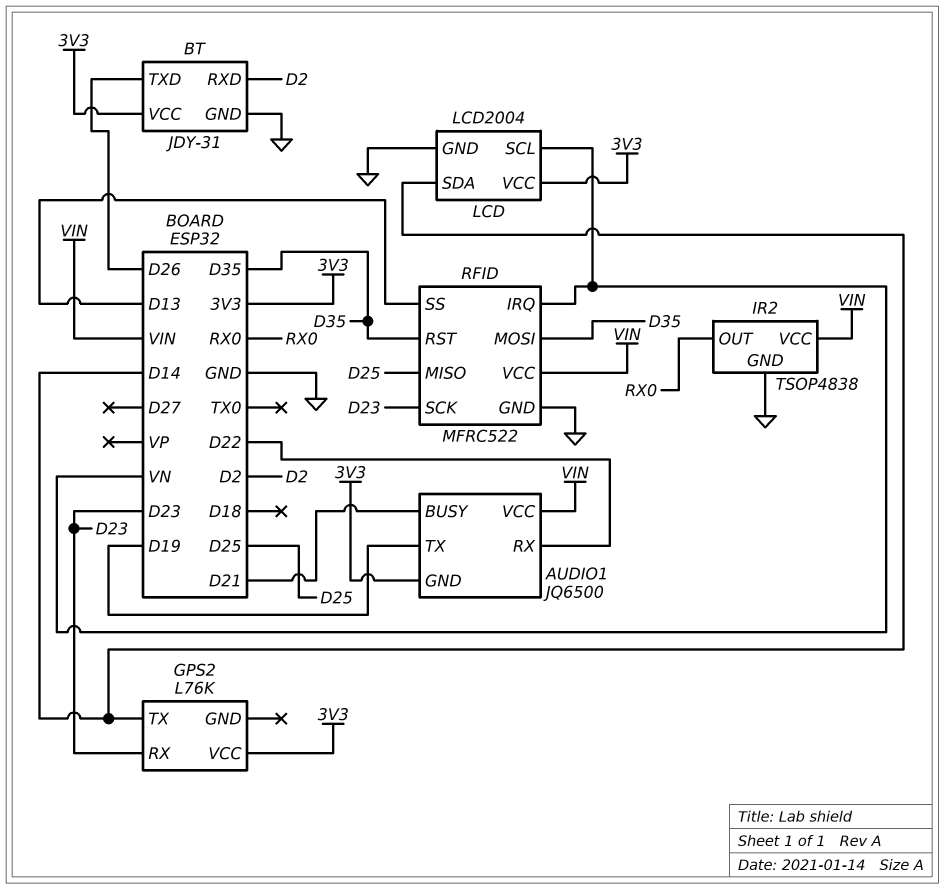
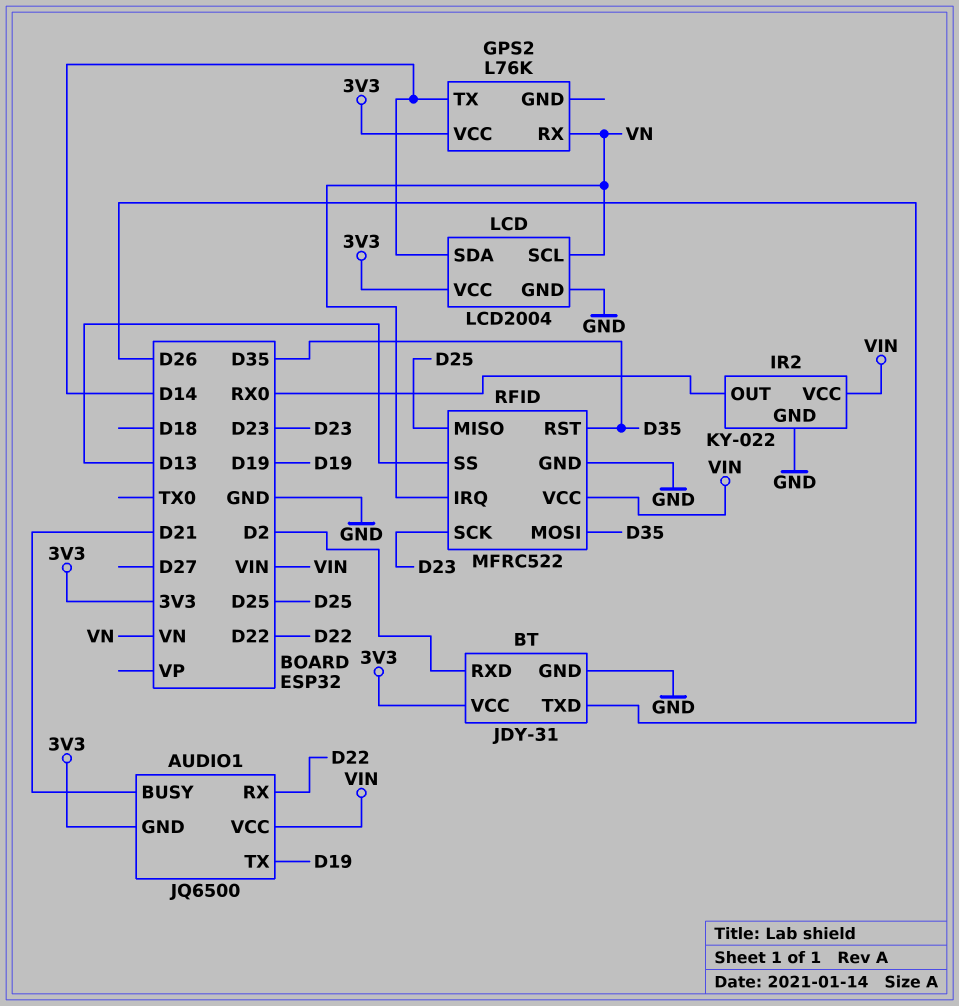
GPS2 pin RX: D23 -> VN
IR2: TSOP4838 -> KY-022

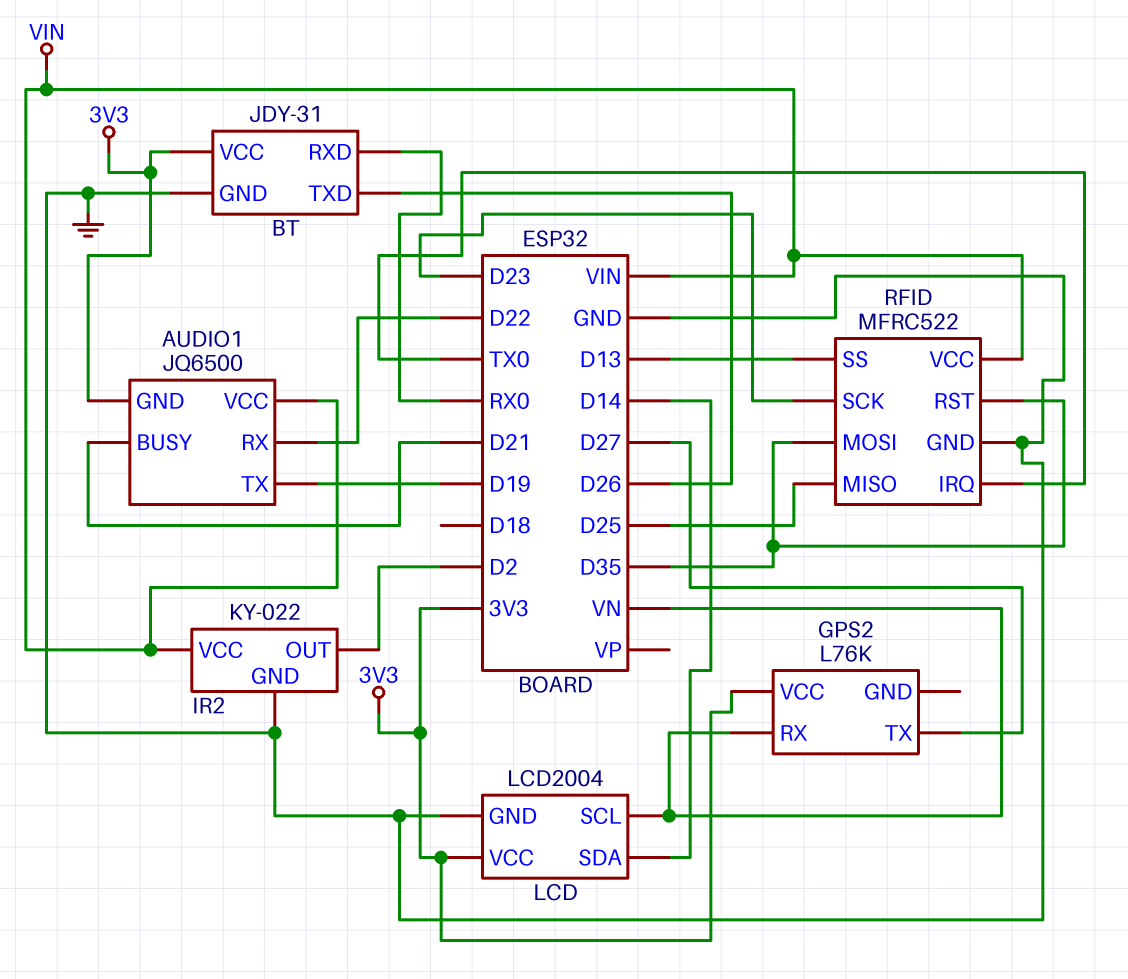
BT pin RXD: D2 -> RX0
GPS2 pin TX: D14 -> D27
IR2 pin OUT: RX0 -> D2
RFID pin IRQ: VN -> TX0

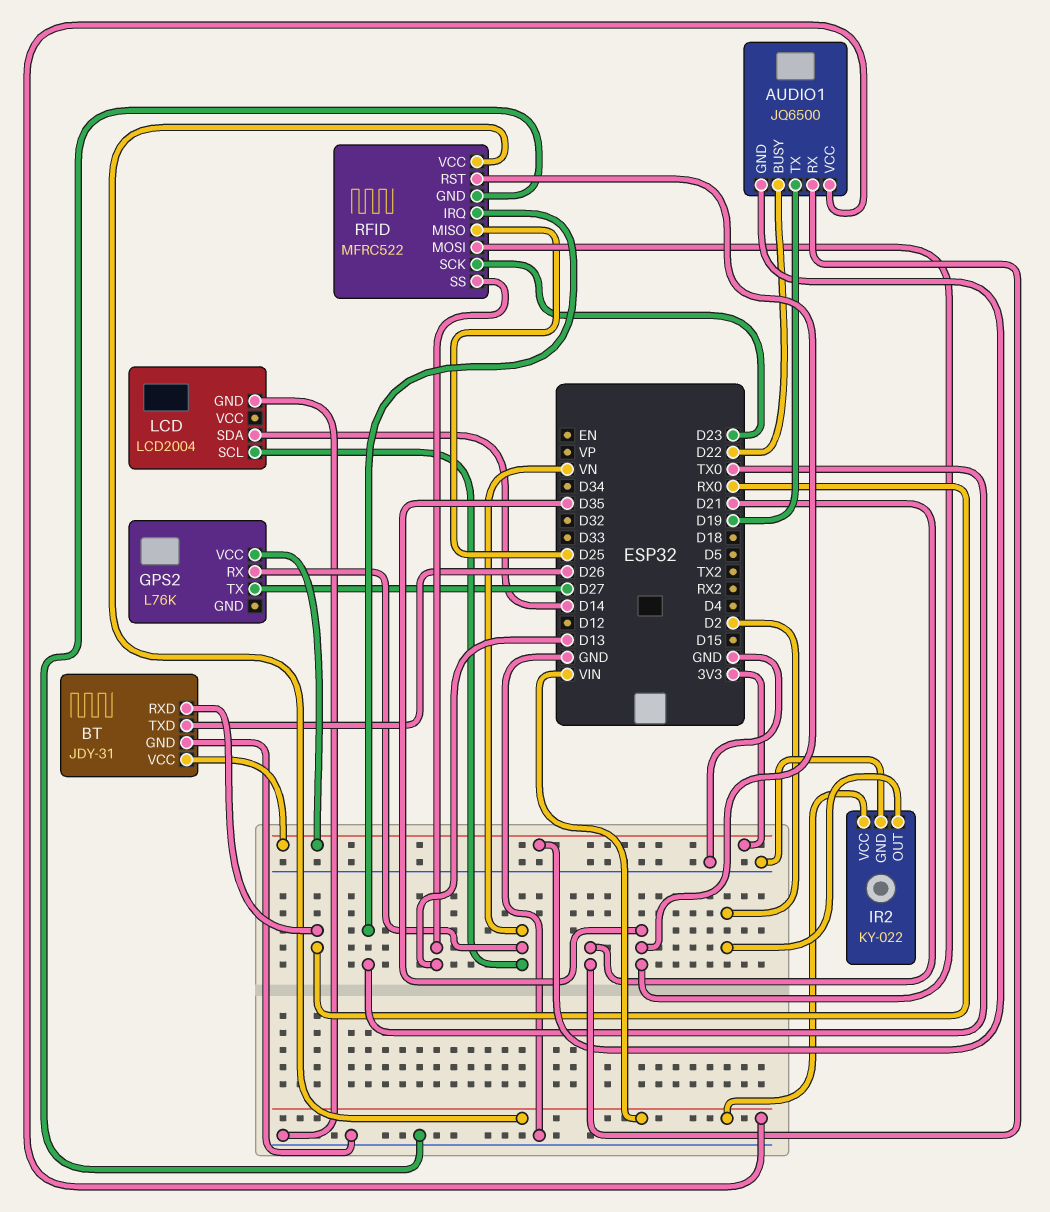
AUDIO1 pin BUSY: D21 -> D22
AUDIO1 pin RX: D22 -> D21
LCD pin VCC: 3V3 -> none

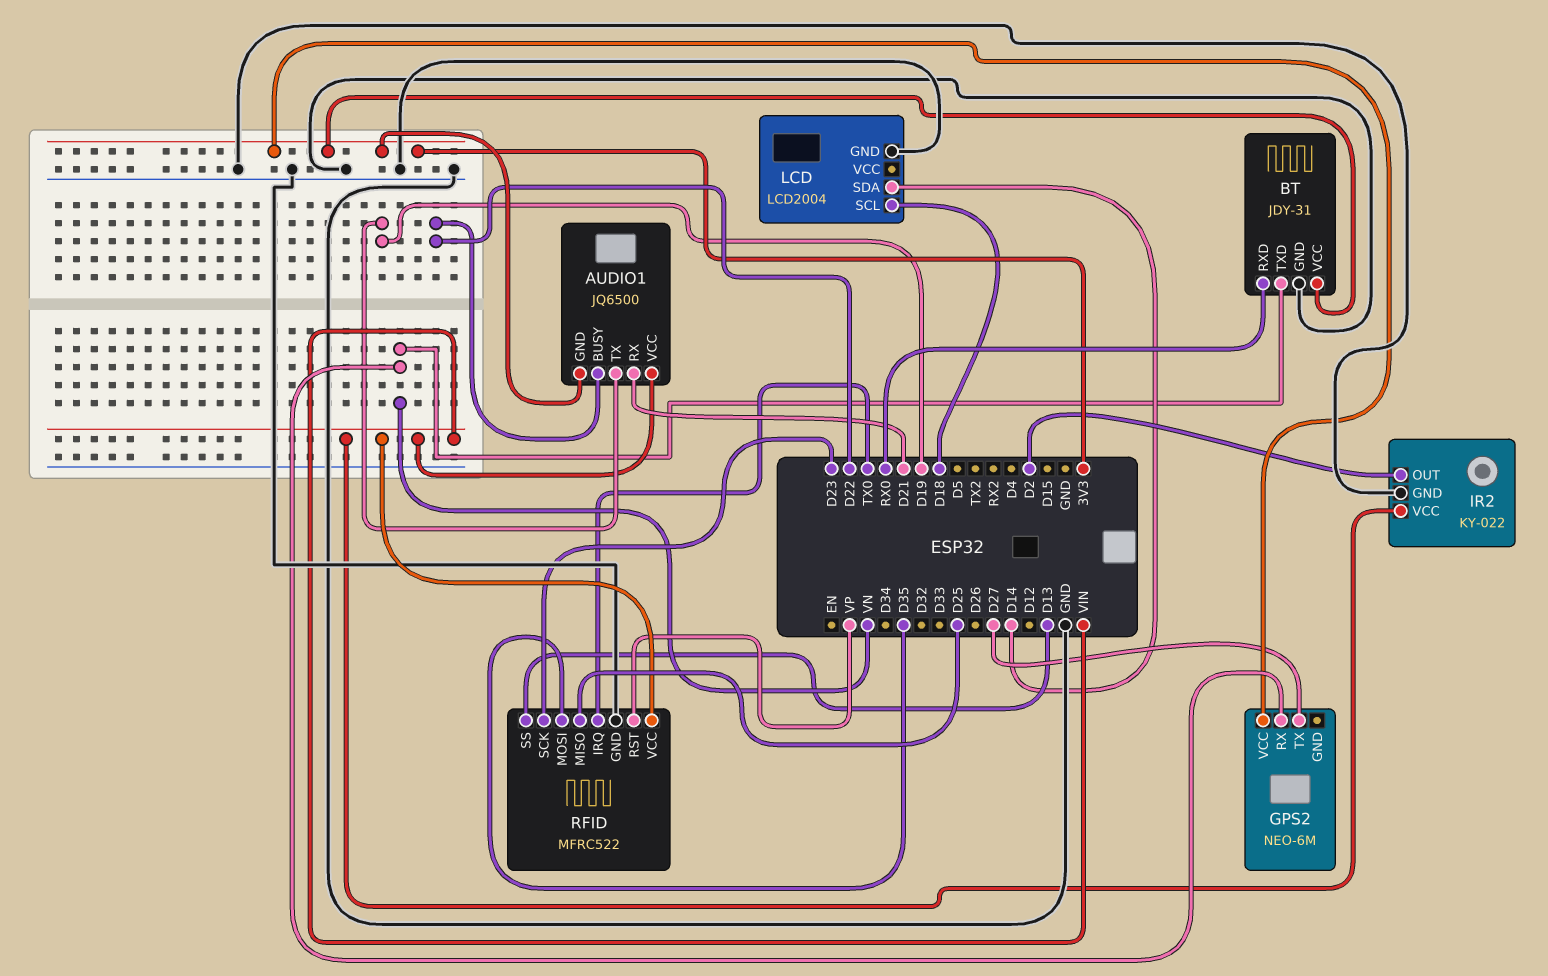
BT pin TXD: D26 -> VN
GPS2: L76K -> NEO-6M
LCD pin SCL: VN -> D18
RFID pin RST: D35 -> VP

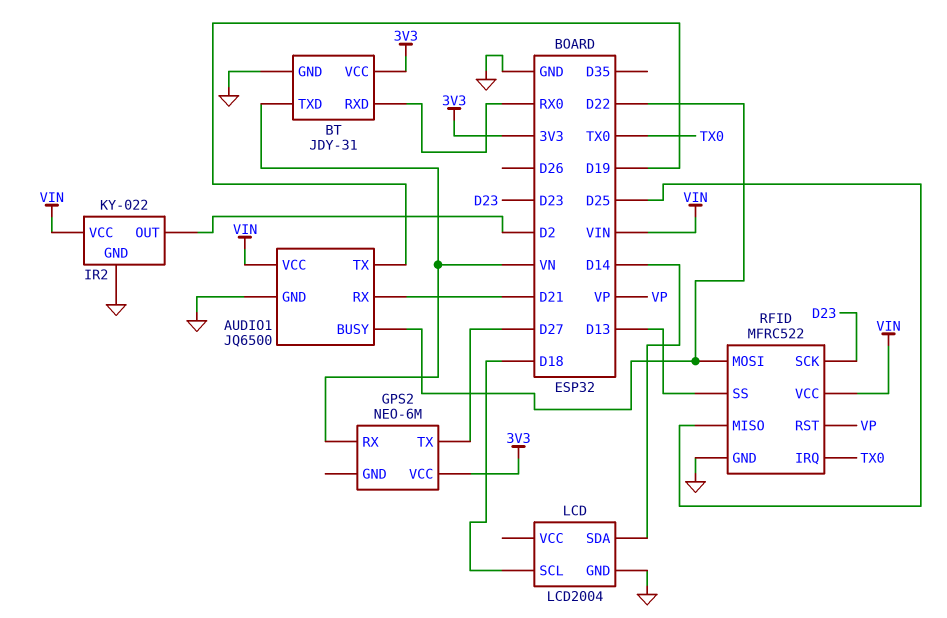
AUDIO1 pin GND: 3V3 -> GND
RFID pin MOSI: D35 -> D22

